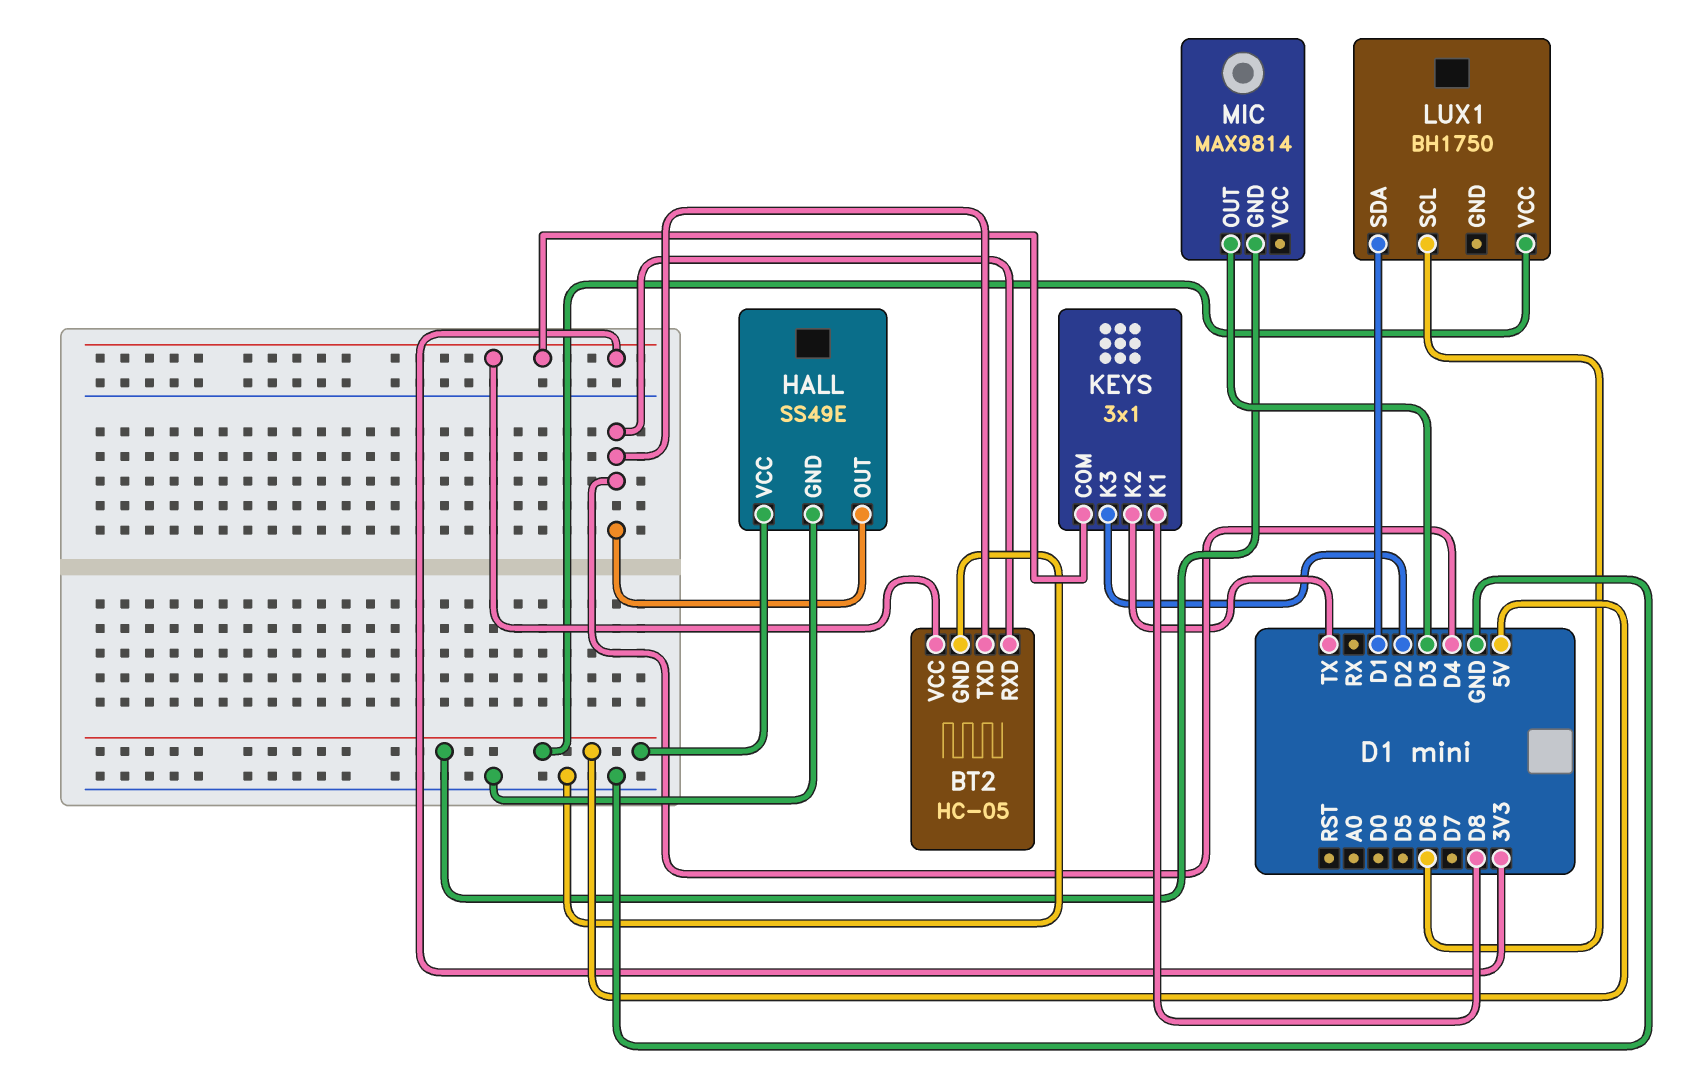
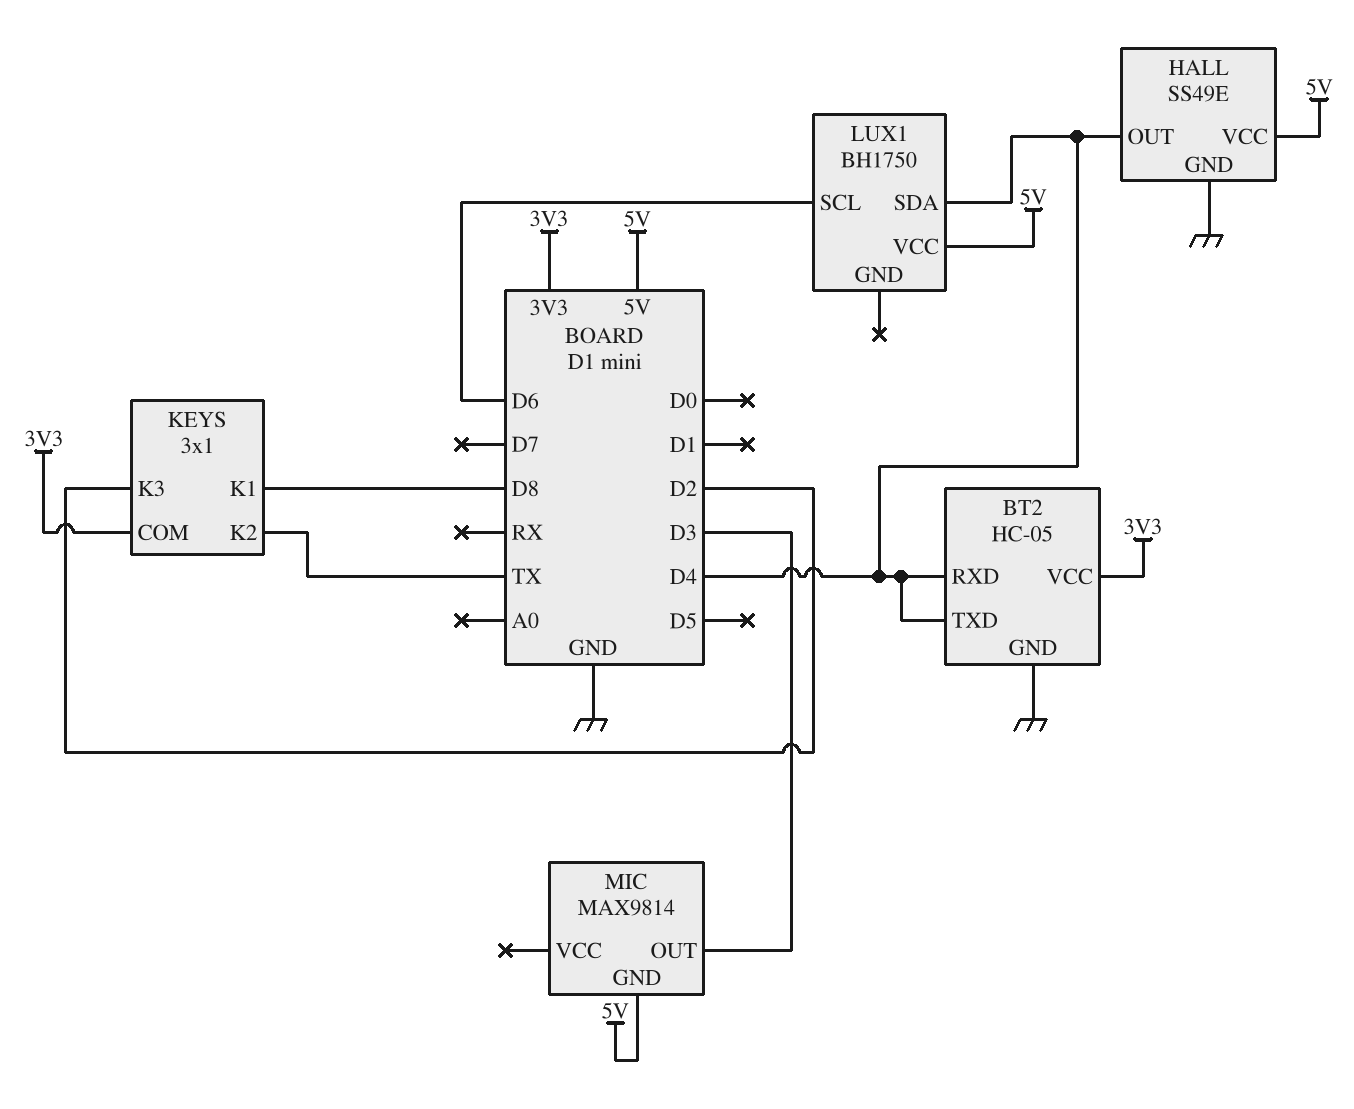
LUX1 pin SDA: D1 -> D4

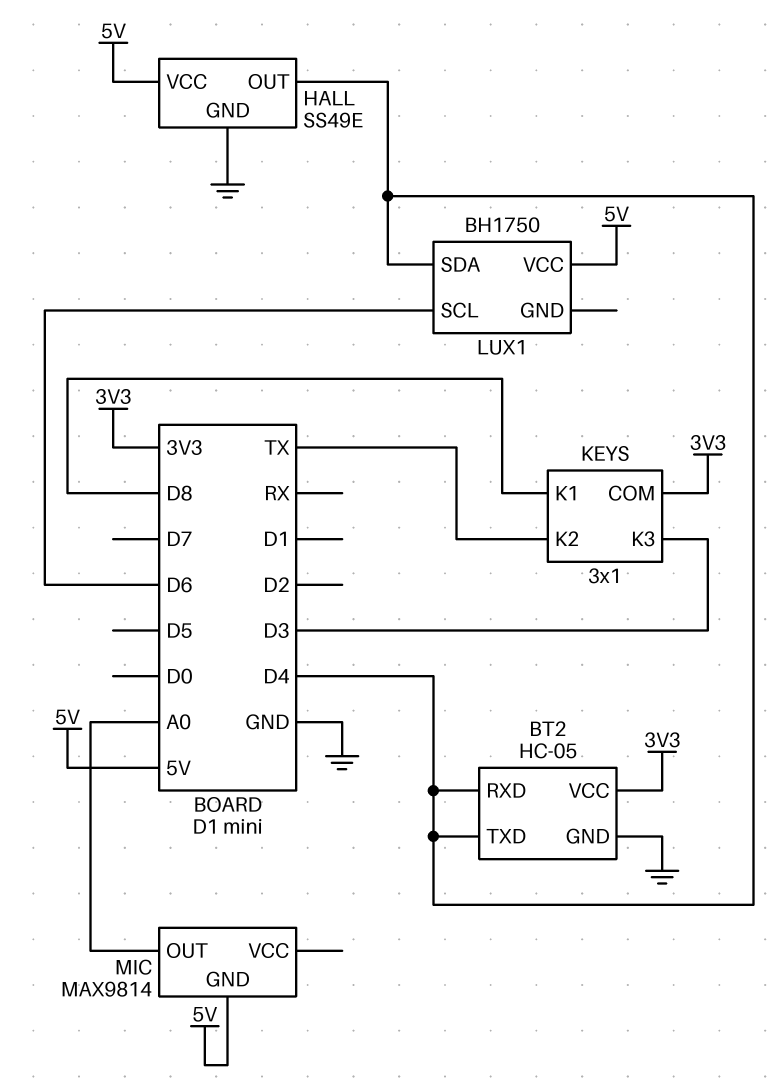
KEYS pin K3: D2 -> D3
MIC pin OUT: D3 -> A0

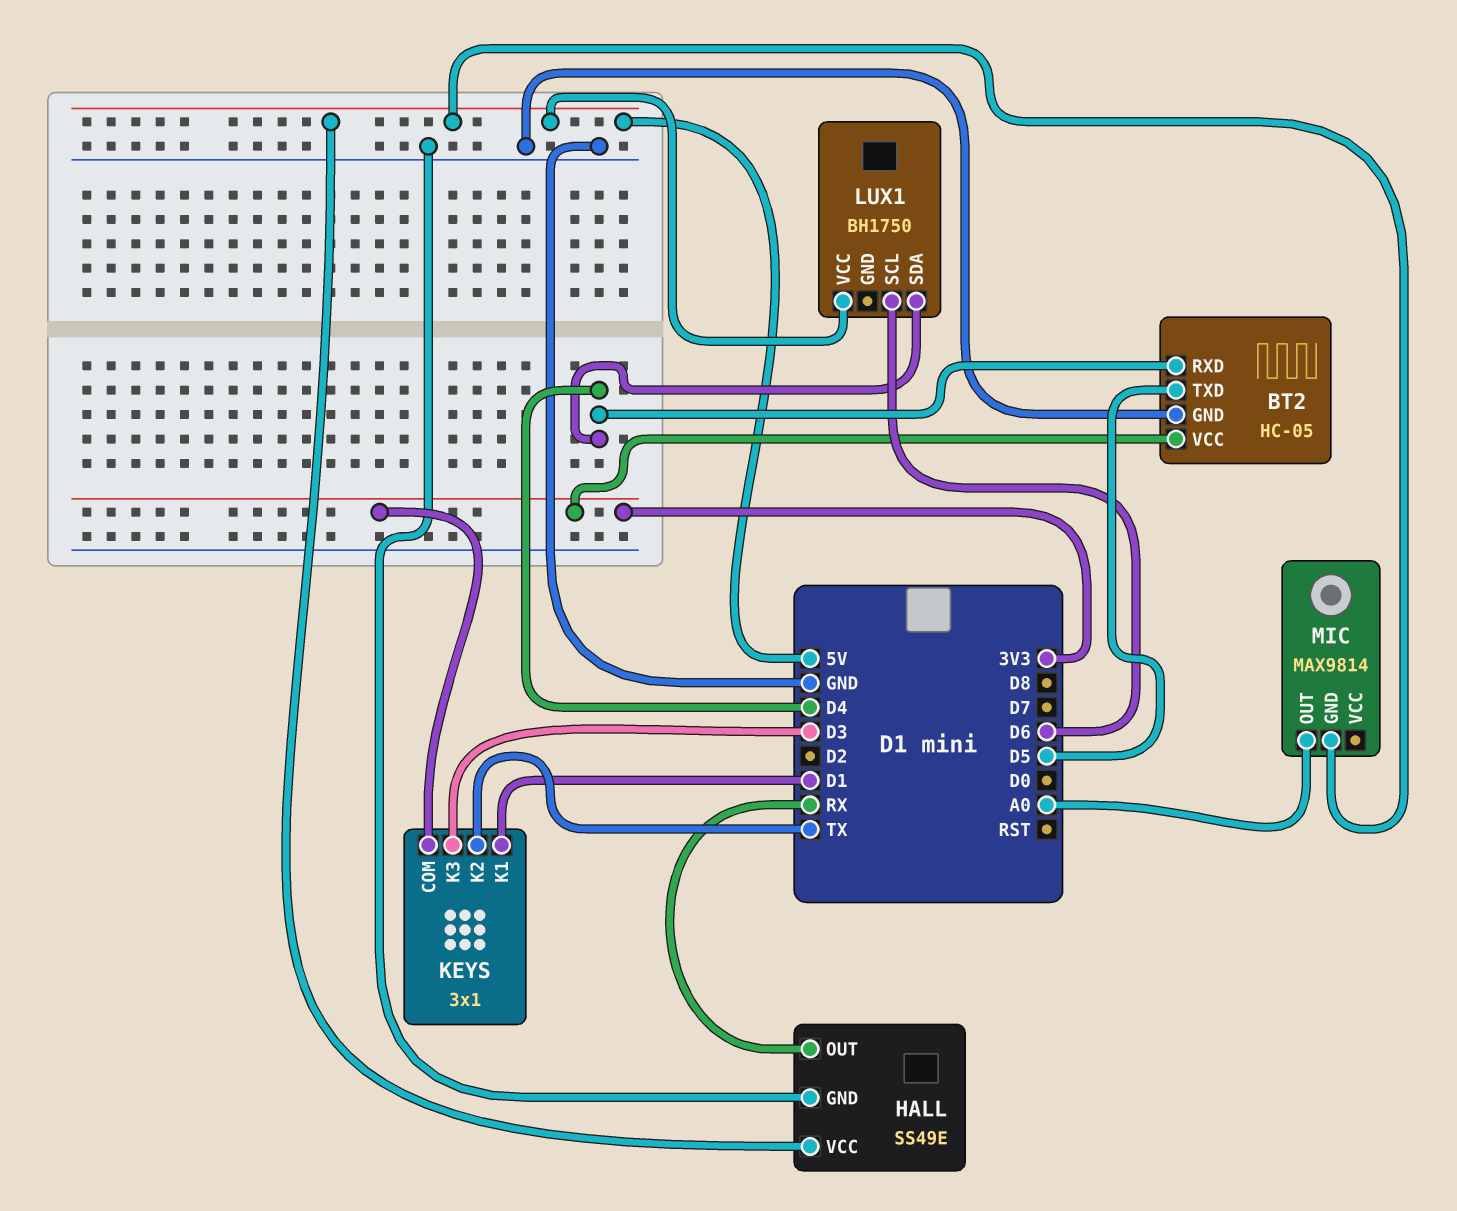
BT2 pin TXD: D4 -> D5
HALL pin OUT: D4 -> RX
KEYS pin K1: D8 -> D1

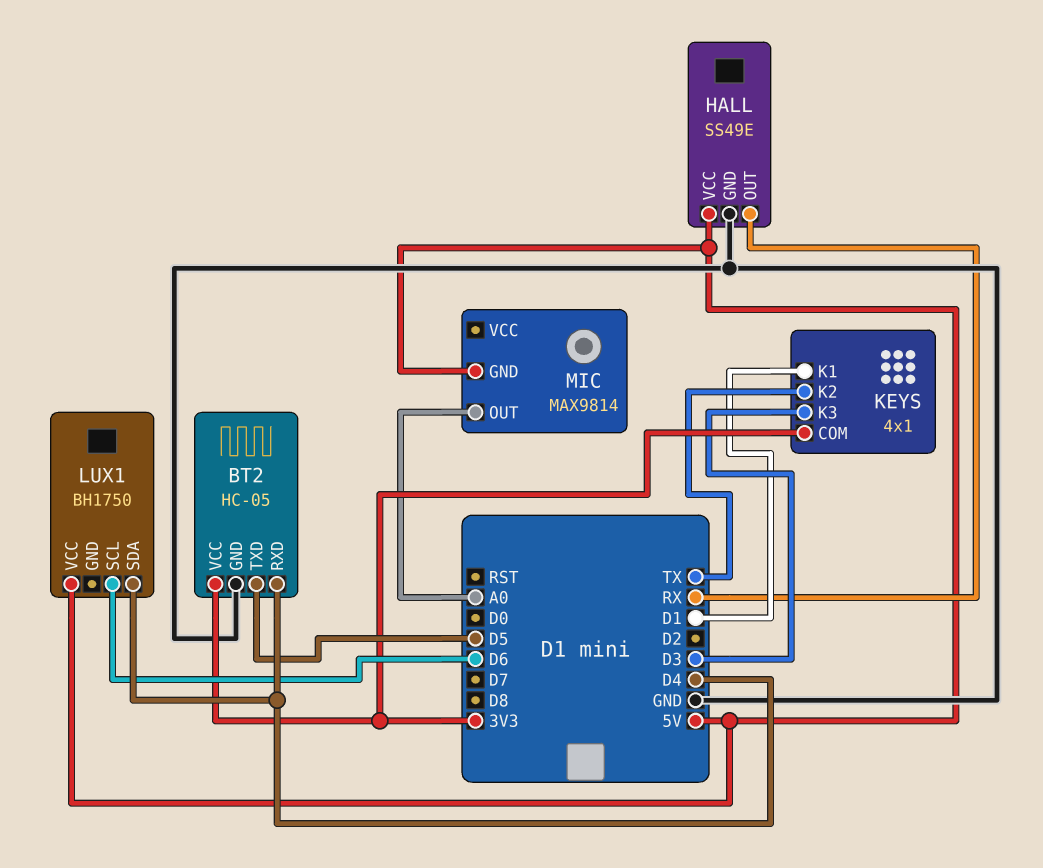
KEYS: 3x1 -> 4x1

